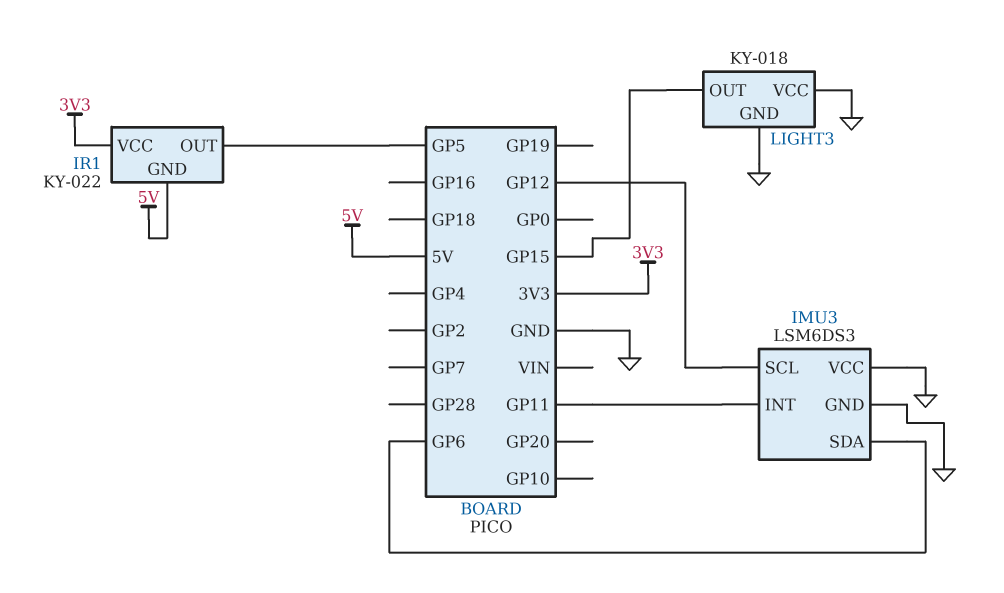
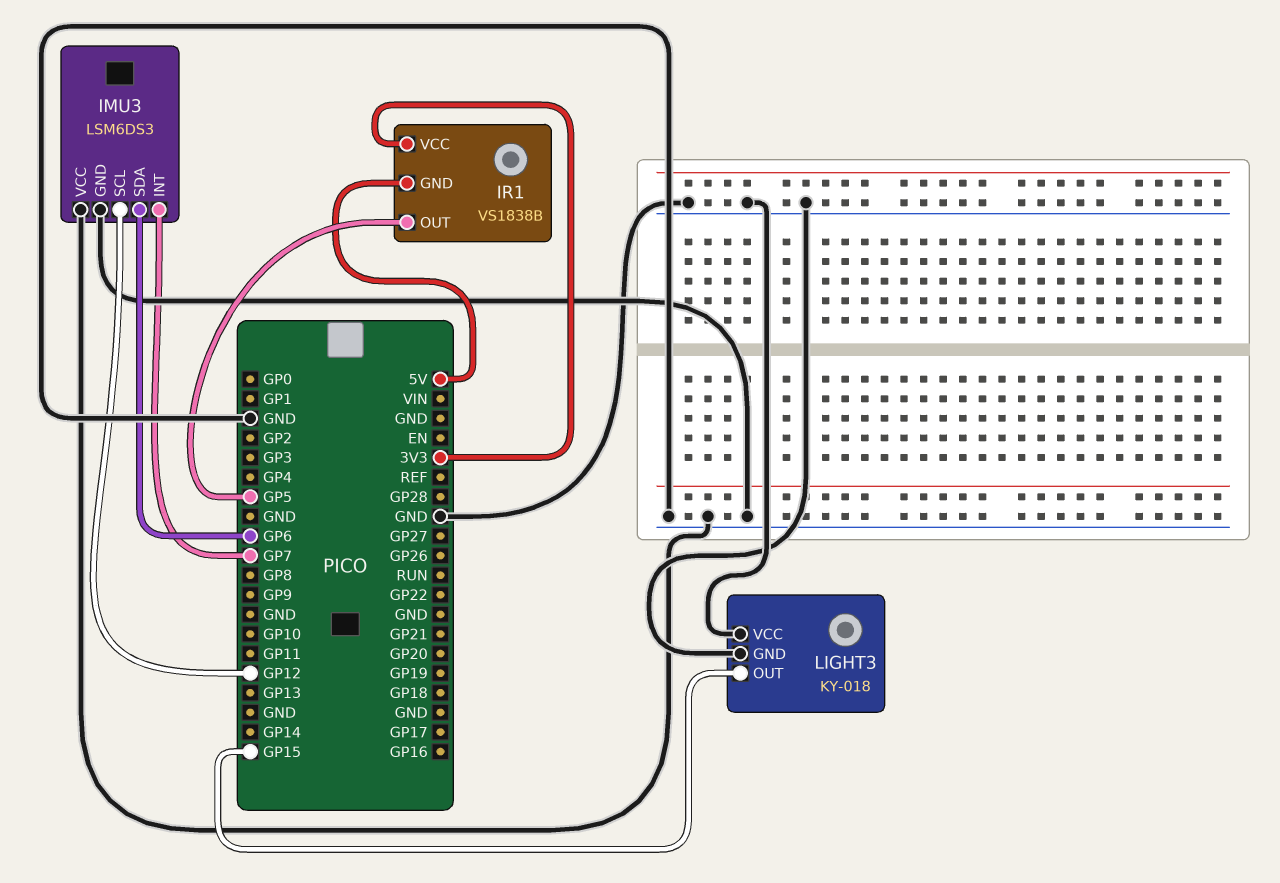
IMU3 pin INT: GP11 -> GP7
IR1: KY-022 -> VS1838B

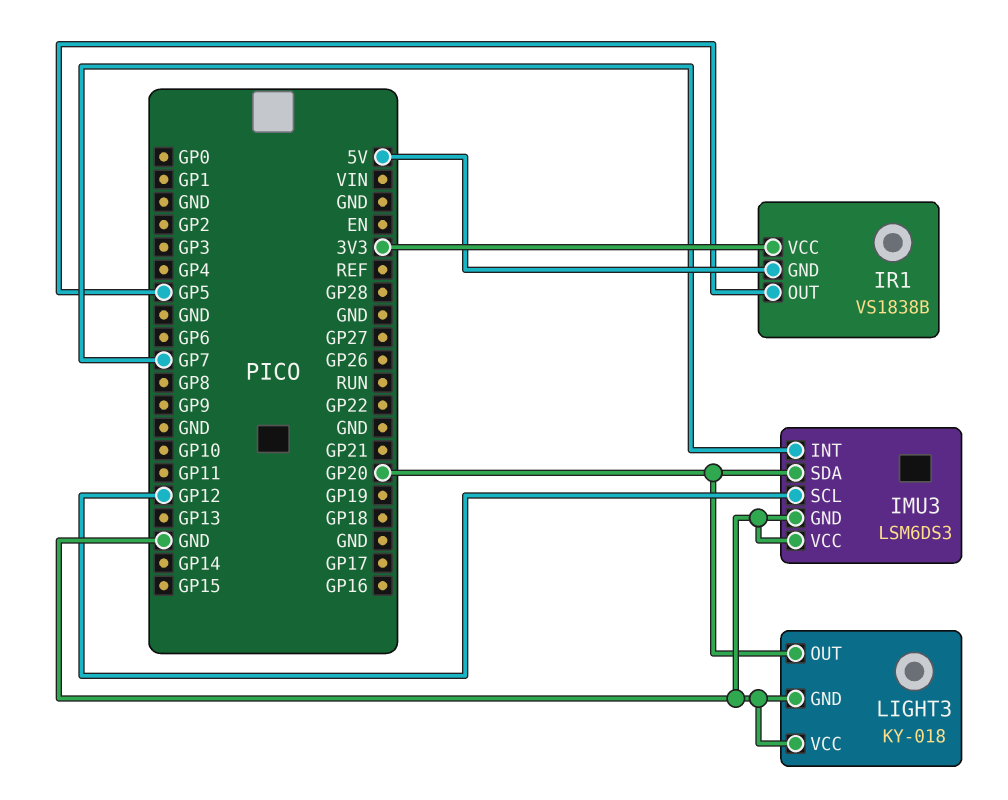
IMU3 pin SDA: GP6 -> GP20
LIGHT3 pin OUT: GP15 -> GP20

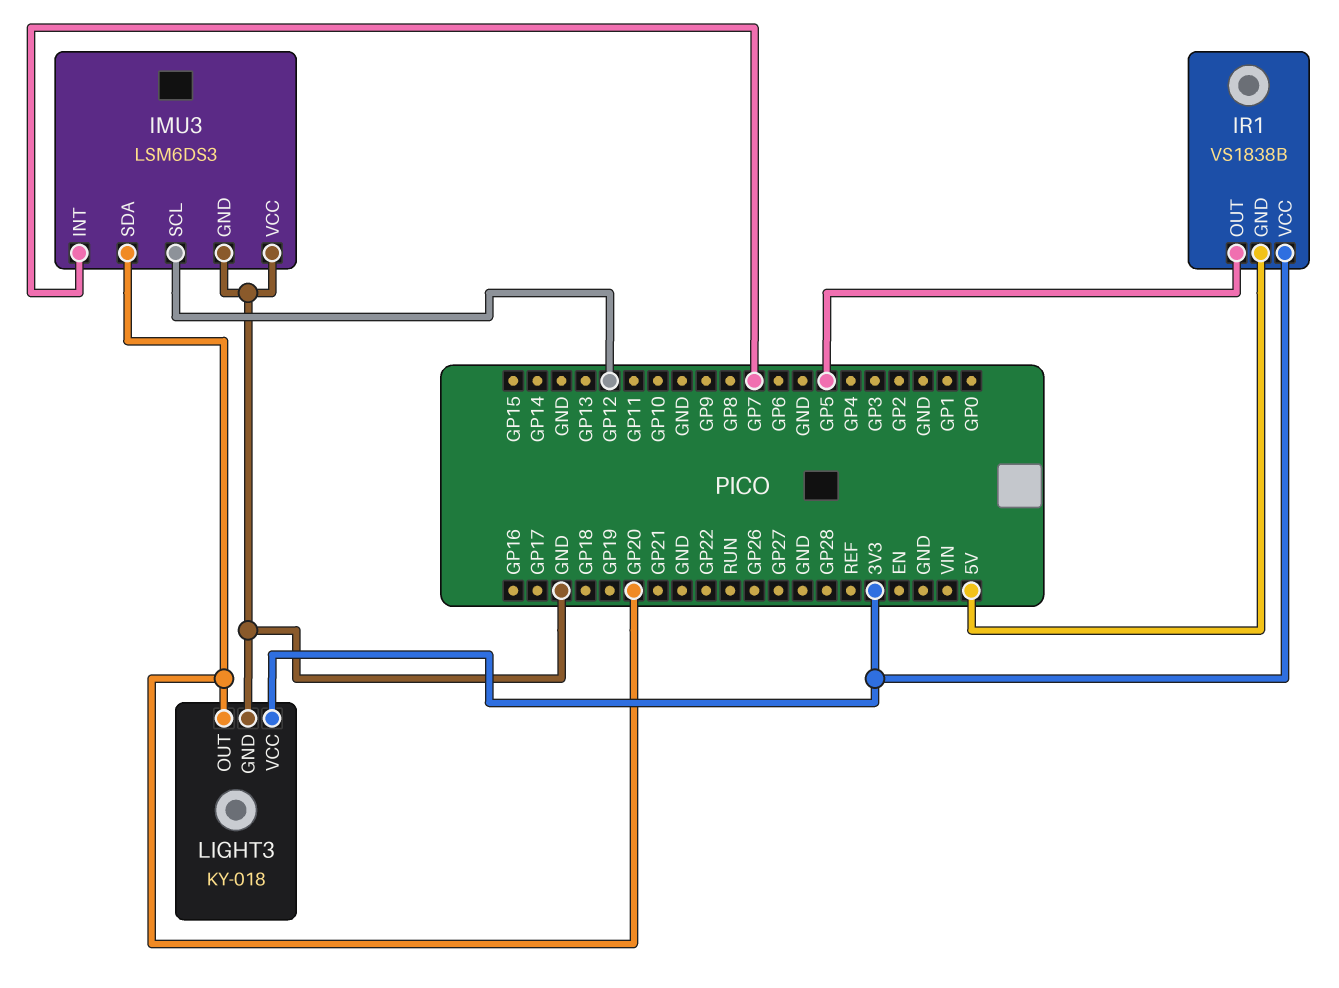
LIGHT3 pin VCC: GND -> 3V3

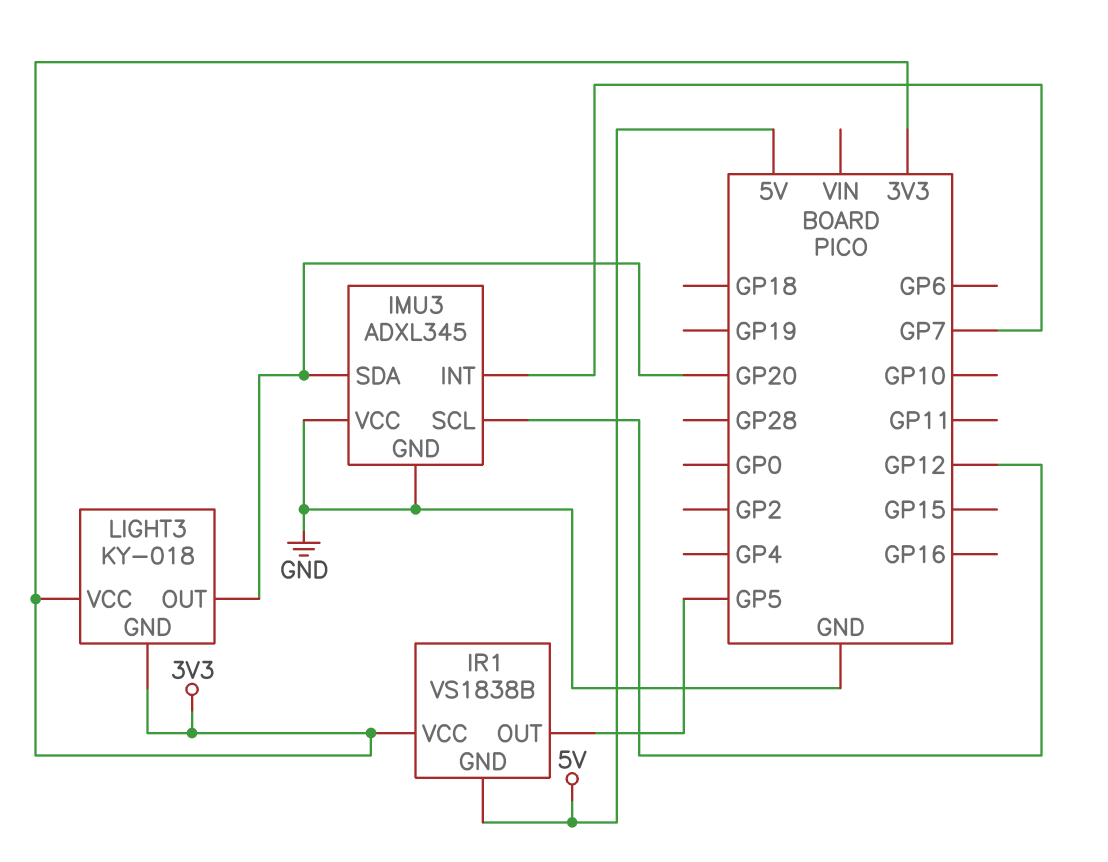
IMU3: LSM6DS3 -> ADXL345
LIGHT3 pin GND: GND -> 3V3

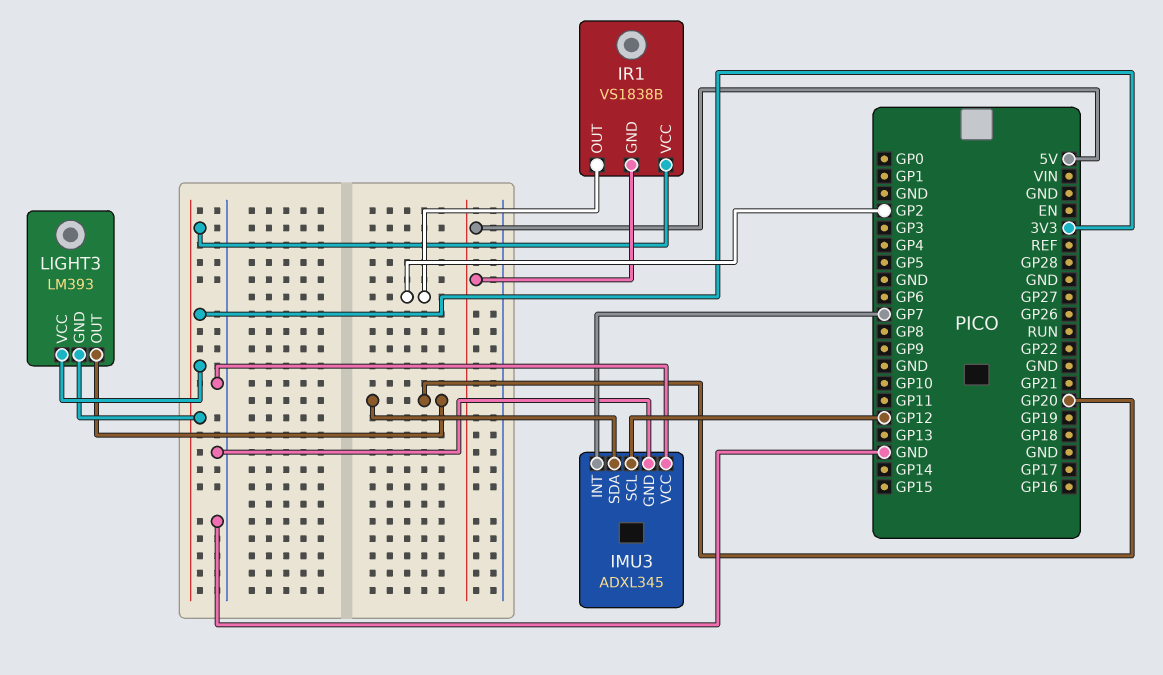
IR1 pin OUT: GP5 -> GP2
LIGHT3: KY-018 -> LM393

